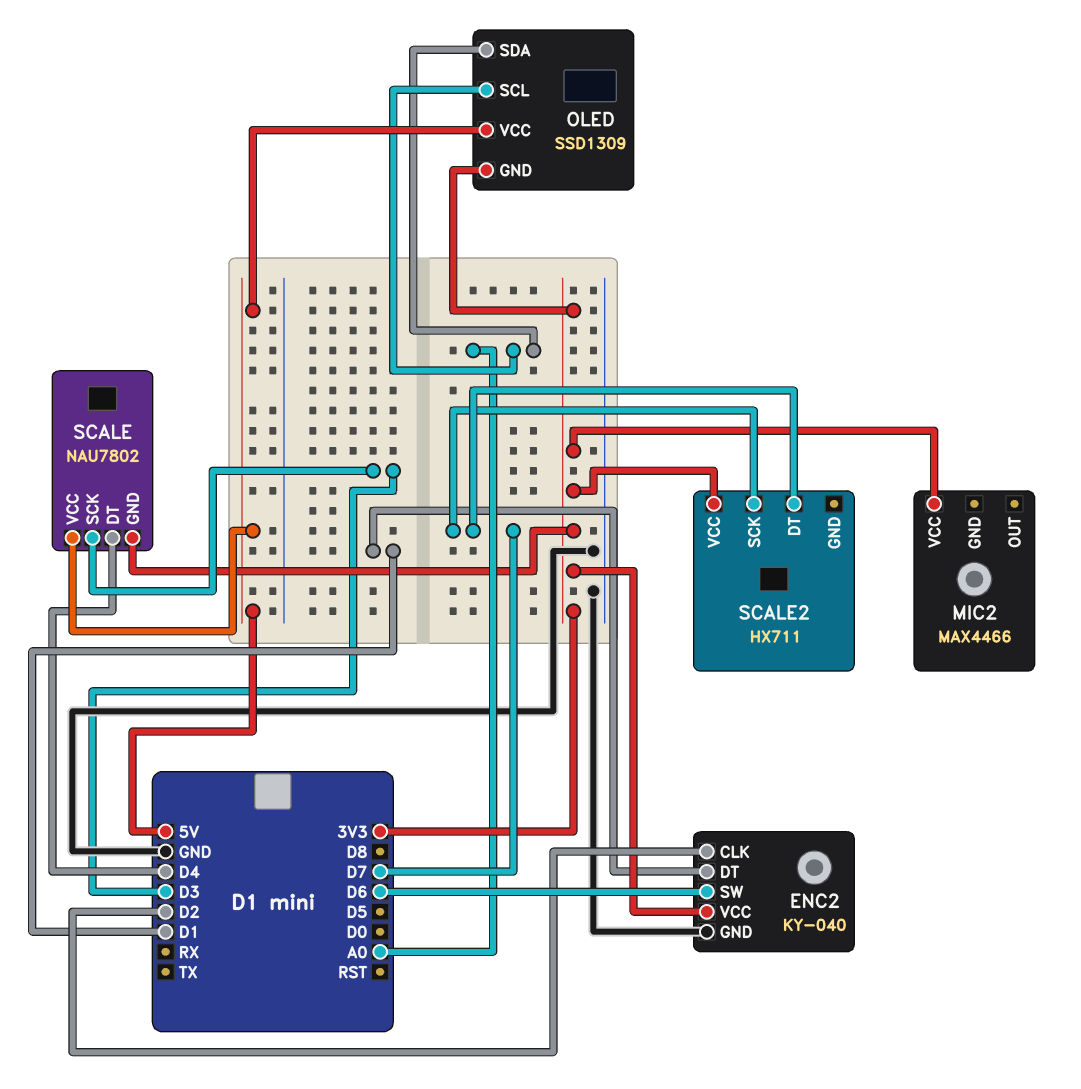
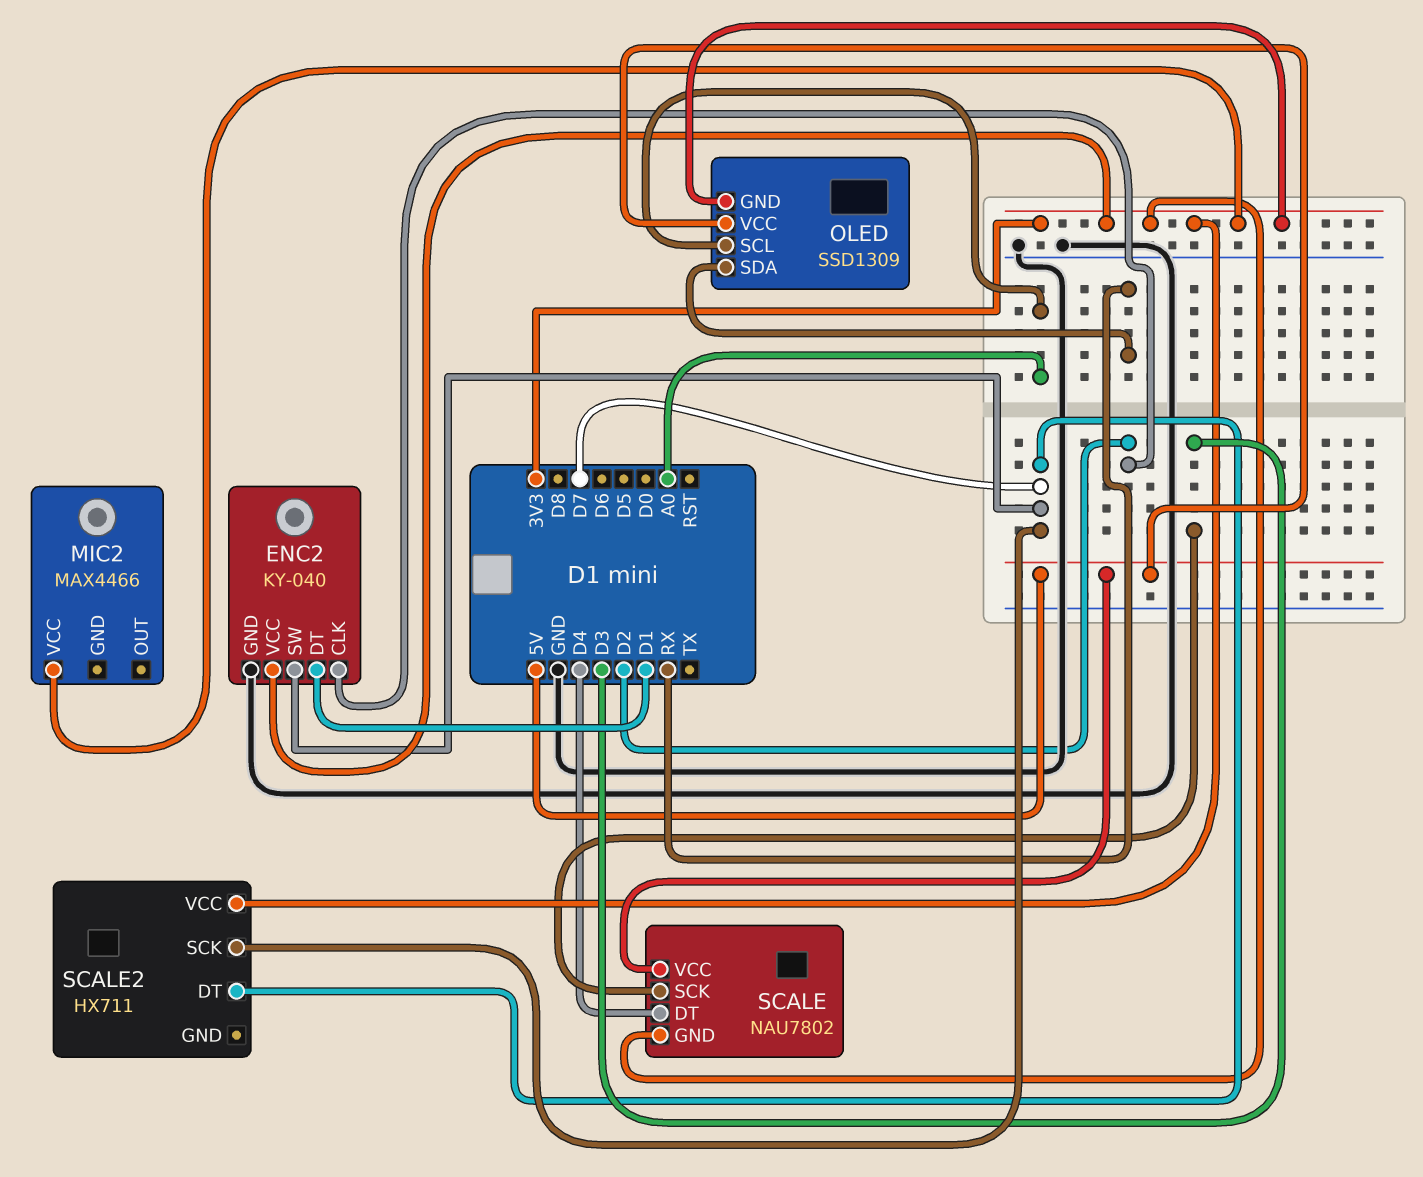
ENC2 pin SW: D6 -> D7
OLED pin SDA: A0 -> RX

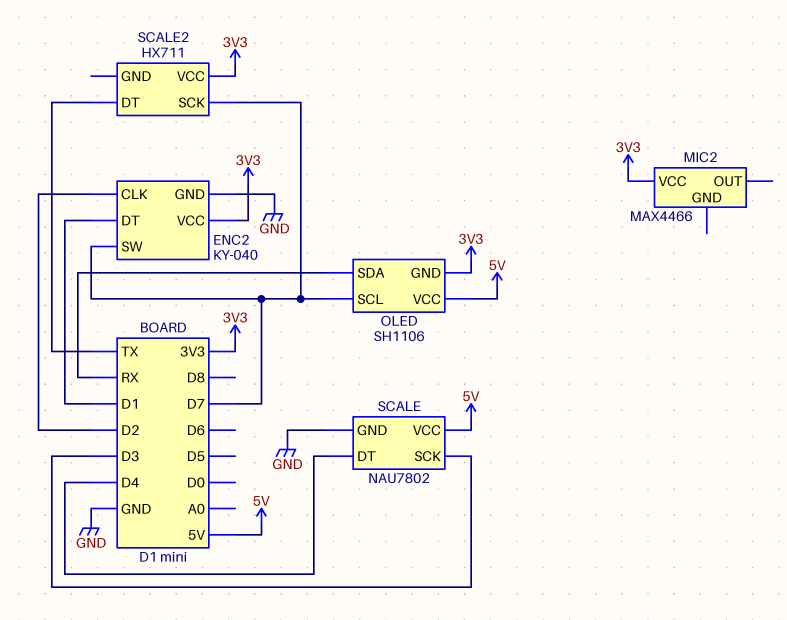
OLED: SSD1309 -> SH1106
OLED pin SCL: A0 -> D7
SCALE pin GND: 3V3 -> GND
SCALE2 pin DT: D7 -> TX

